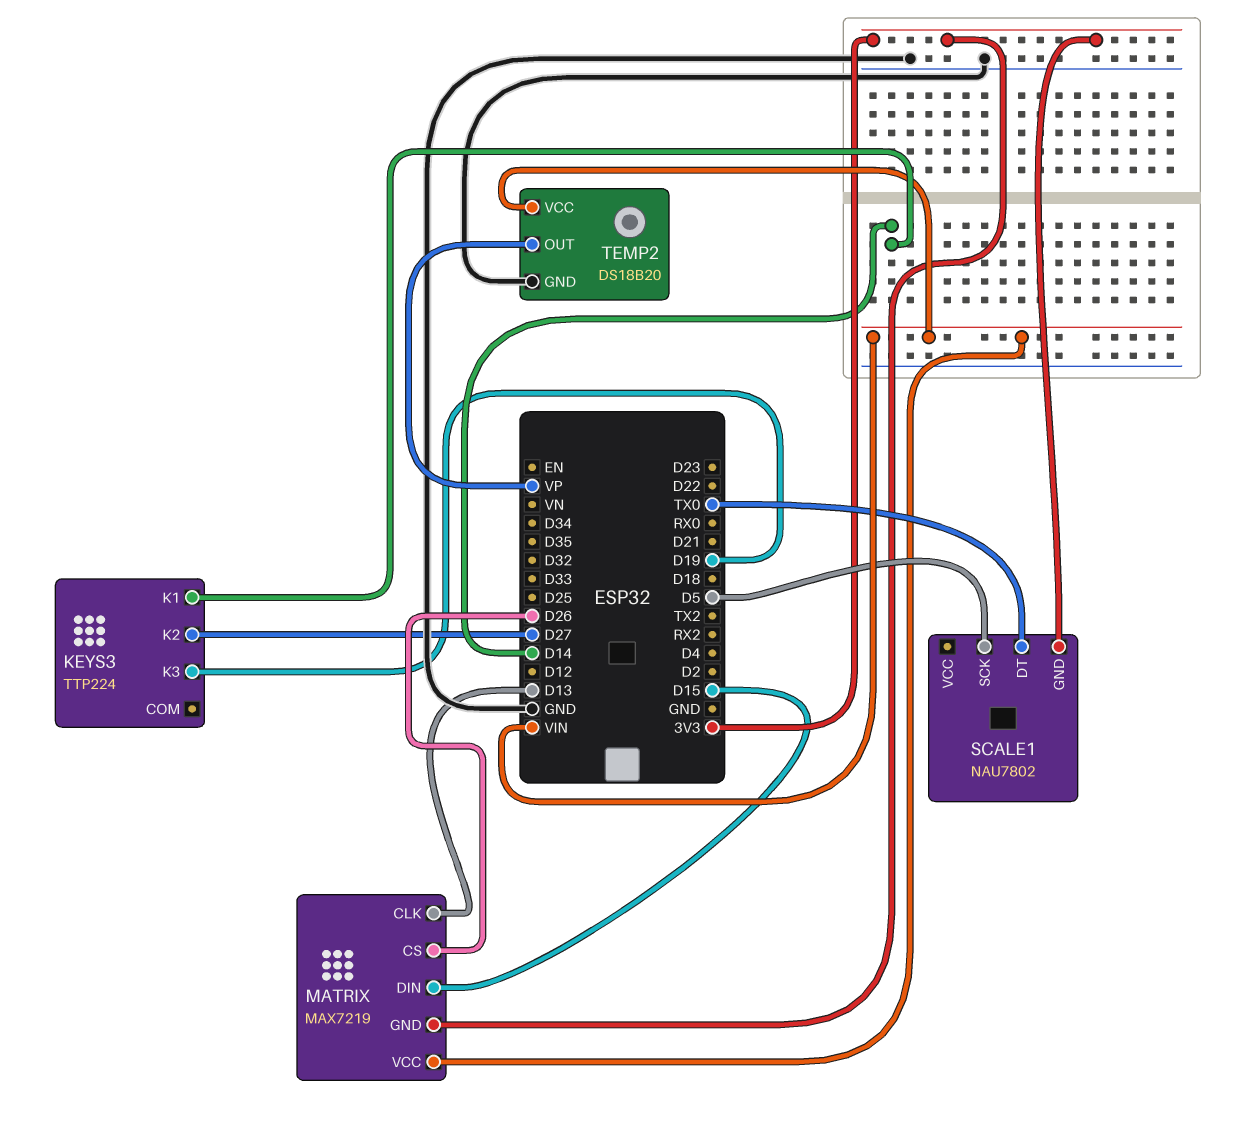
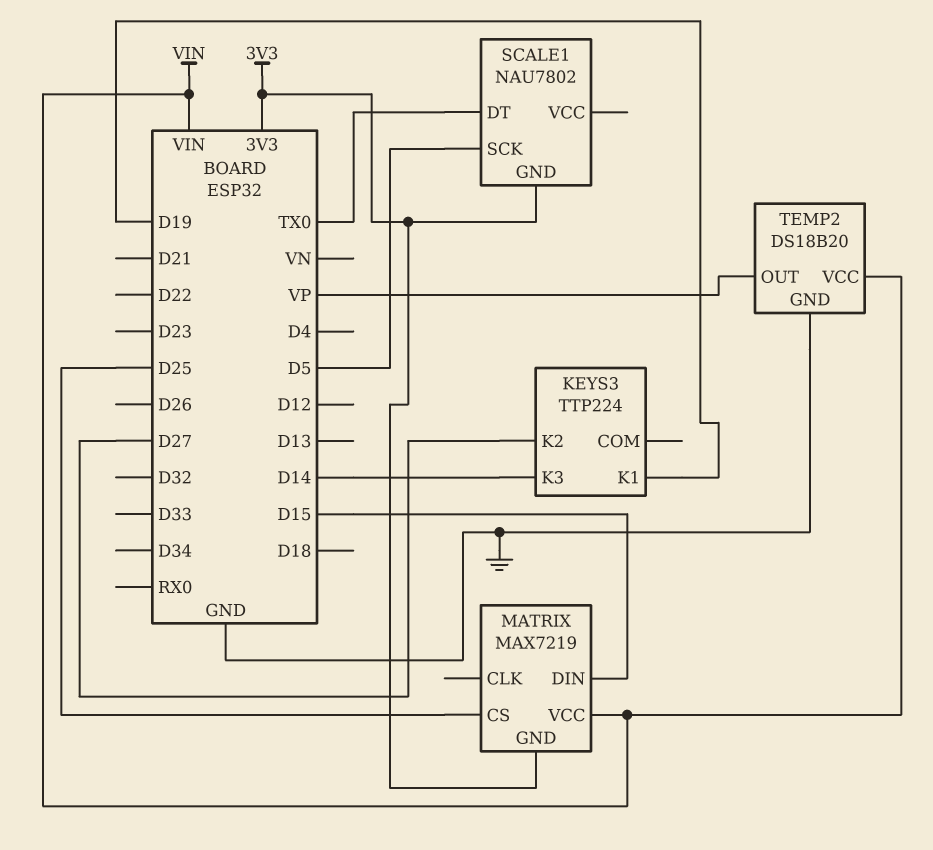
KEYS3 pin K1: D14 -> D19
KEYS3 pin K3: D19 -> D14
MATRIX pin CLK: D13 -> none
MATRIX pin CS: D26 -> D25

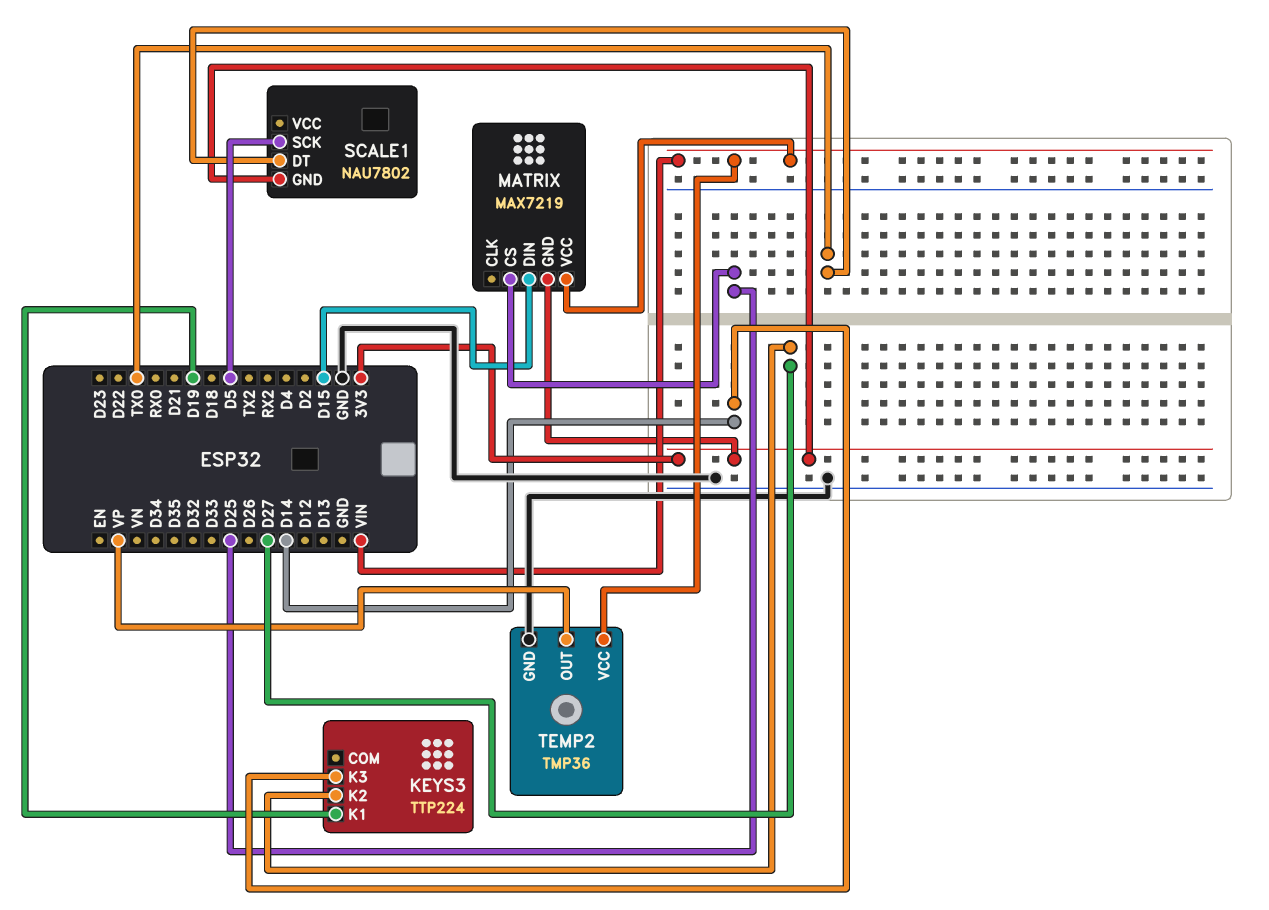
TEMP2: DS18B20 -> TMP36

